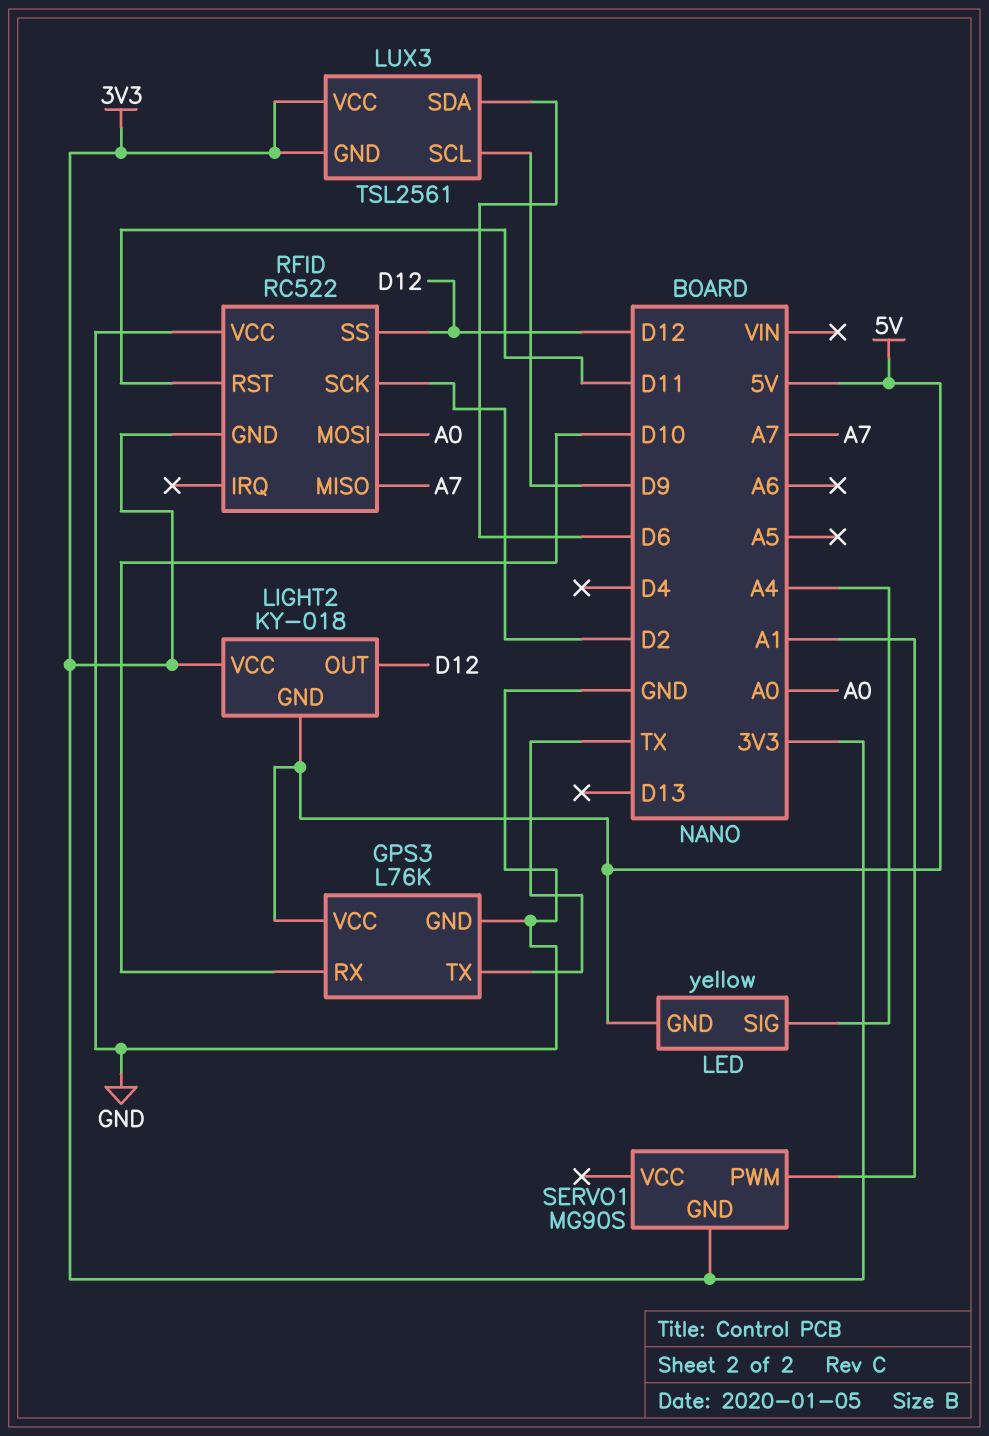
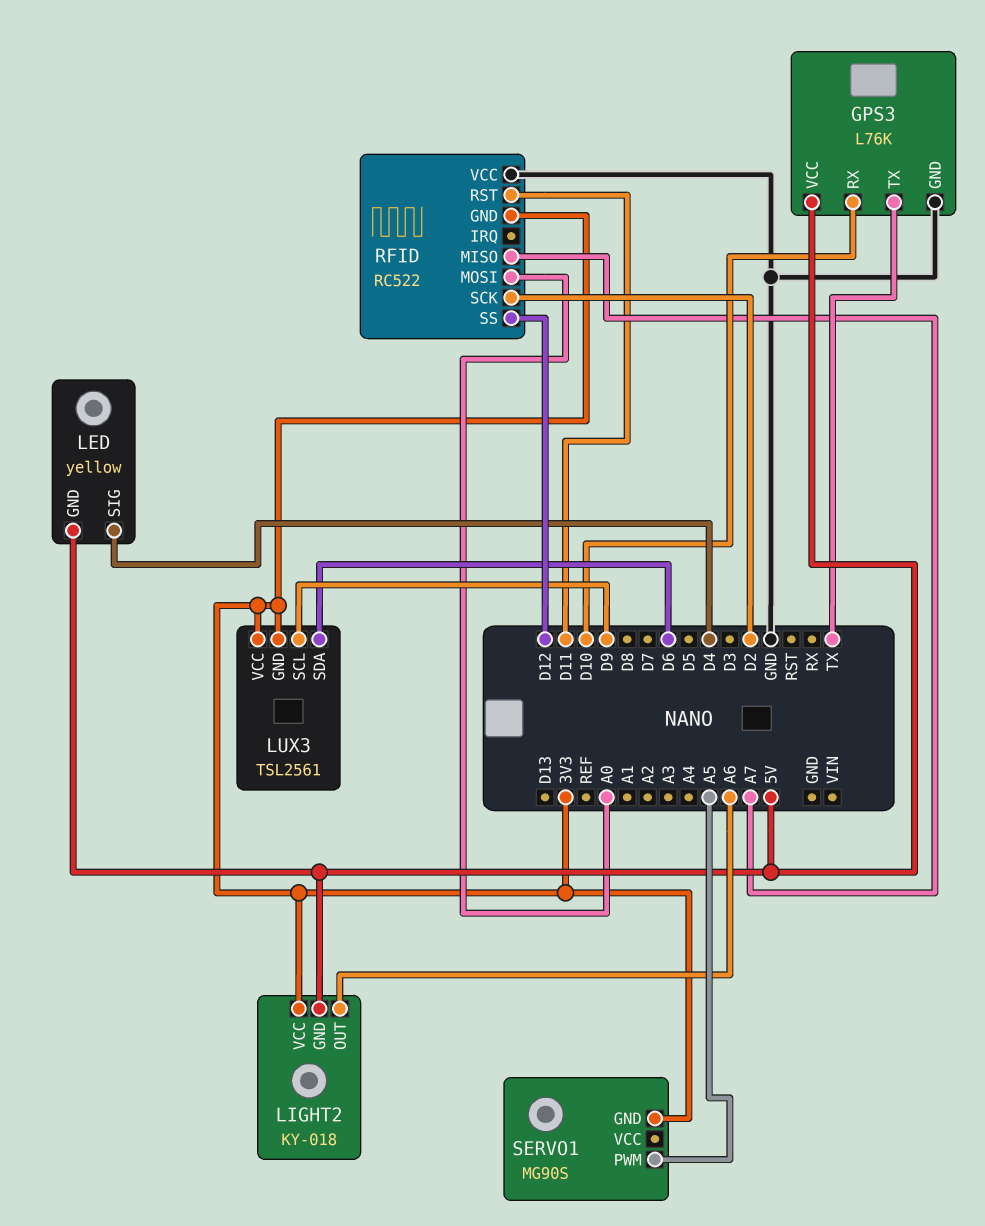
LED pin SIG: A4 -> D4
LIGHT2 pin OUT: D12 -> A6
SERVO1 pin PWM: A1 -> A5

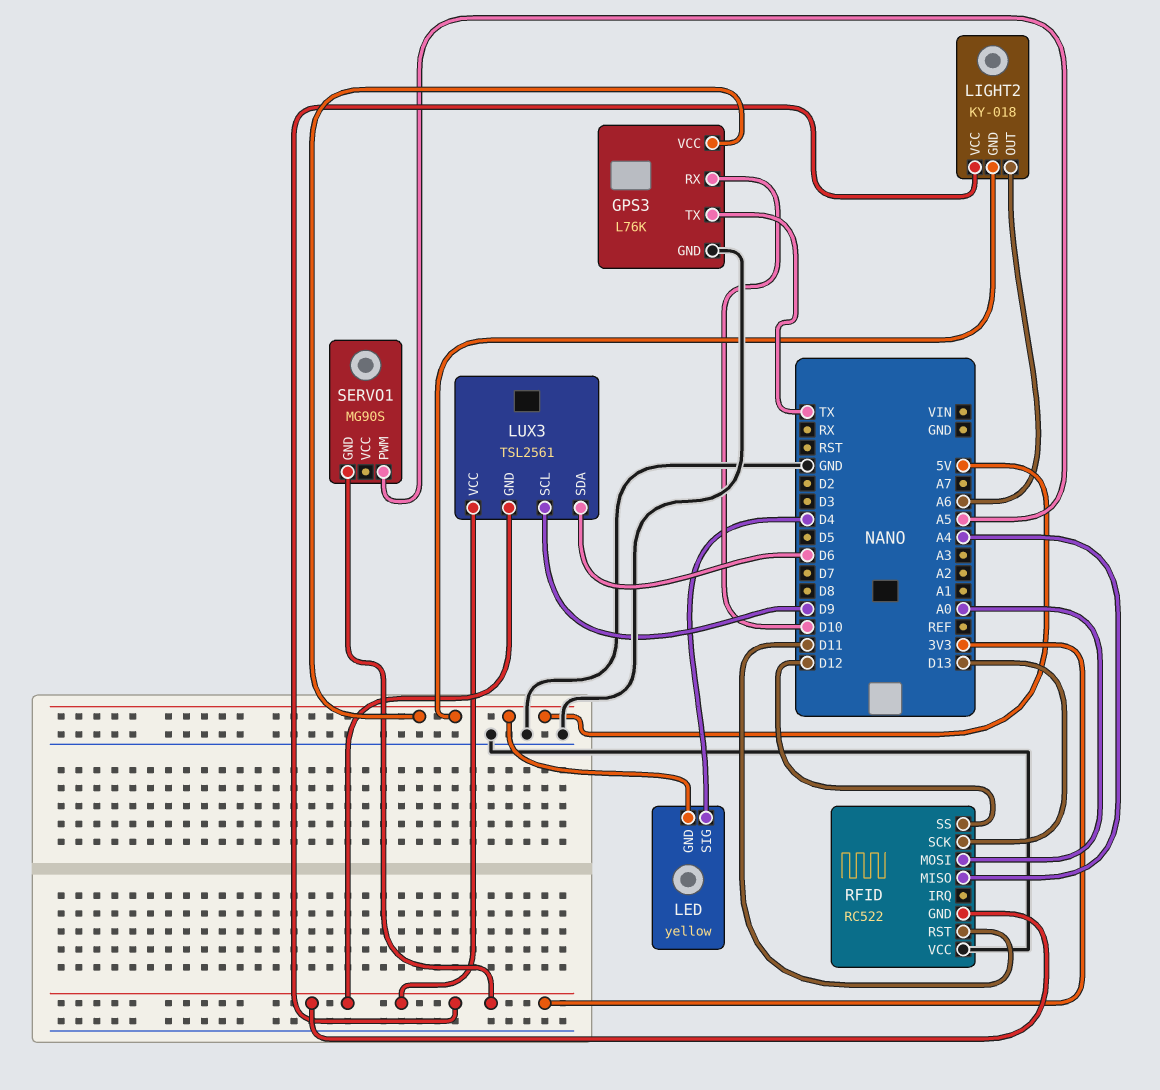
RFID pin MISO: A7 -> A4
RFID pin SCK: D2 -> D13

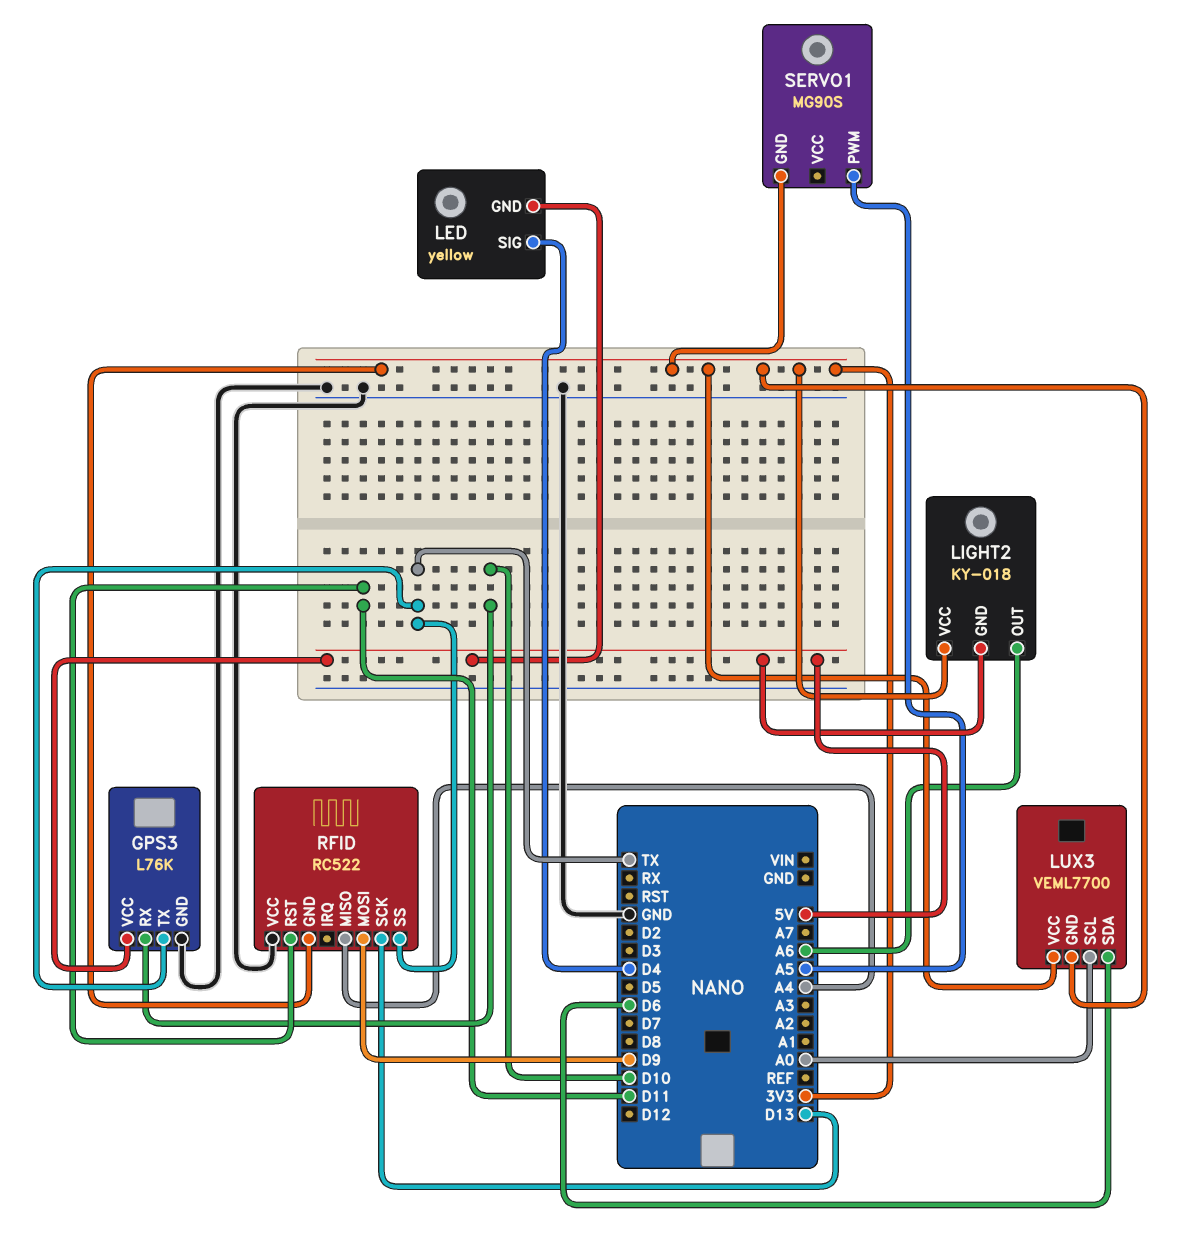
LUX3: TSL2561 -> VEML7700
LUX3 pin SCL: D9 -> A0
RFID pin MOSI: A0 -> D9
RFID pin SS: D12 -> TX

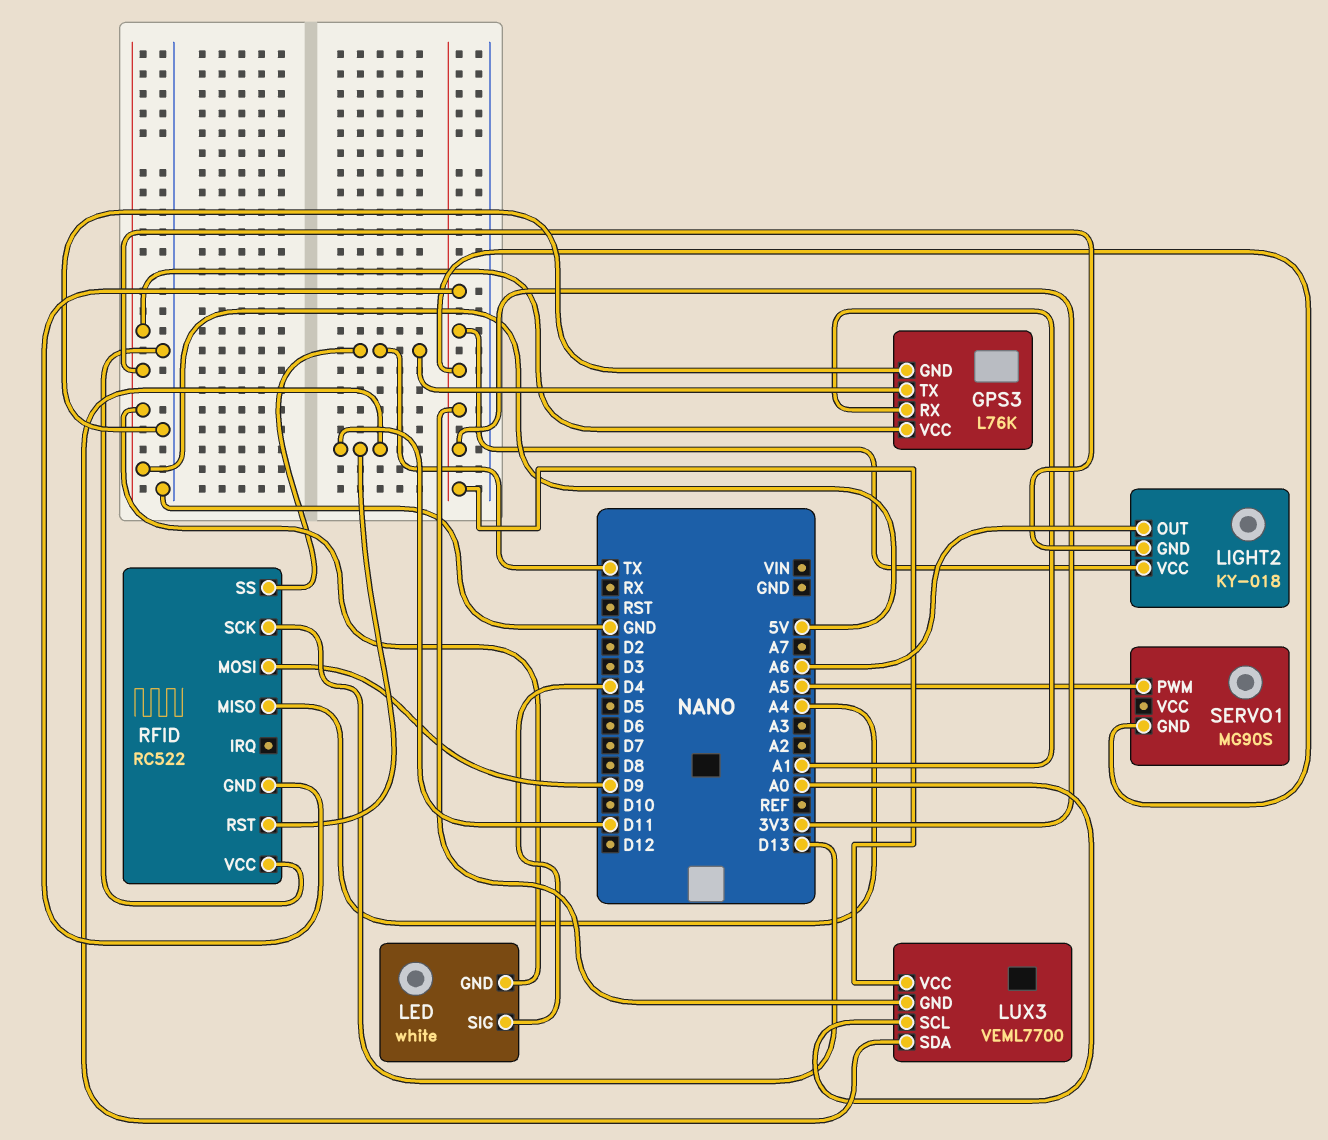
GPS3 pin RX: D10 -> A1
LED: yellow -> white
LUX3 pin SDA: D6 -> D11

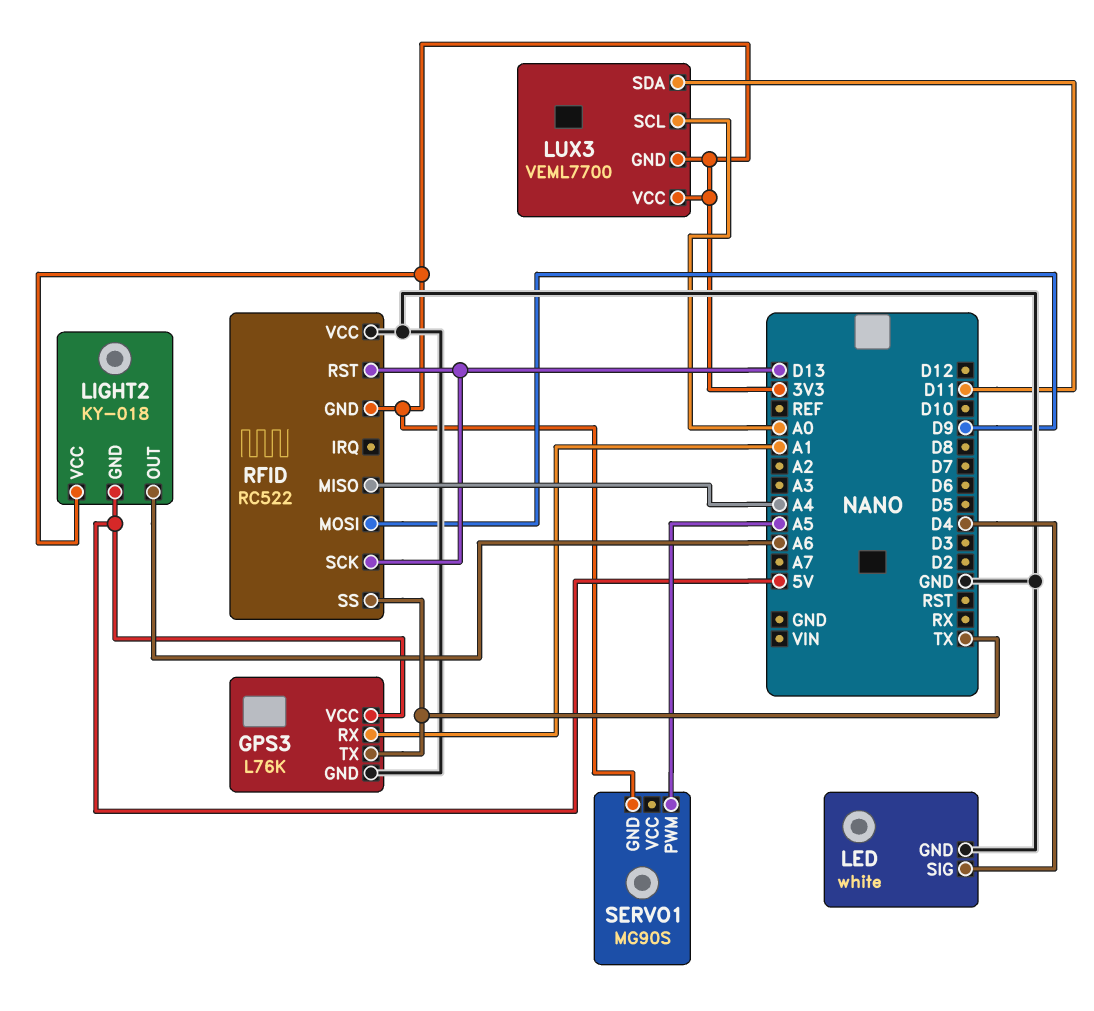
LED pin GND: 5V -> GND
RFID pin RST: D11 -> D13

